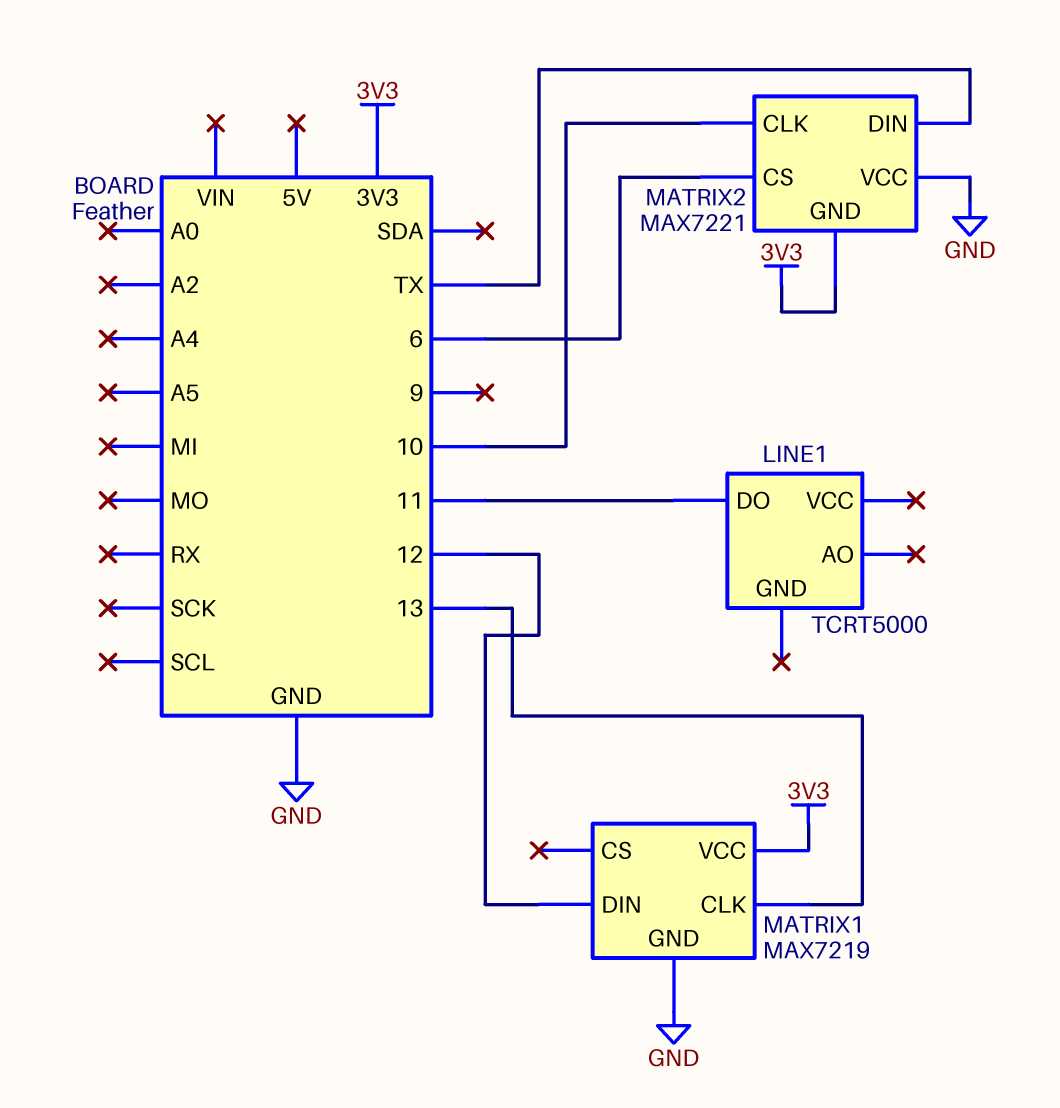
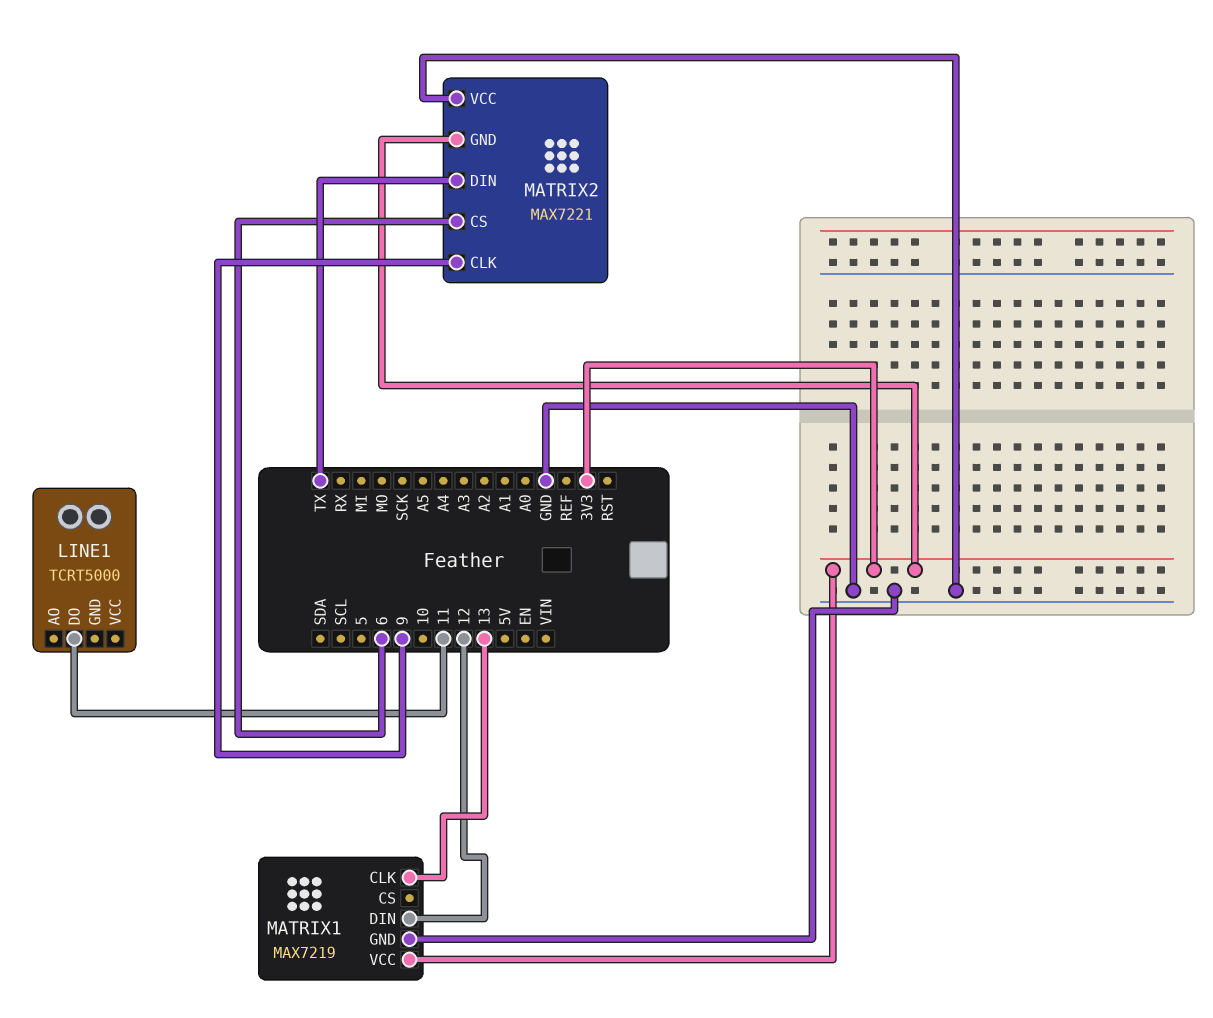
MATRIX2 pin CLK: 10 -> 9

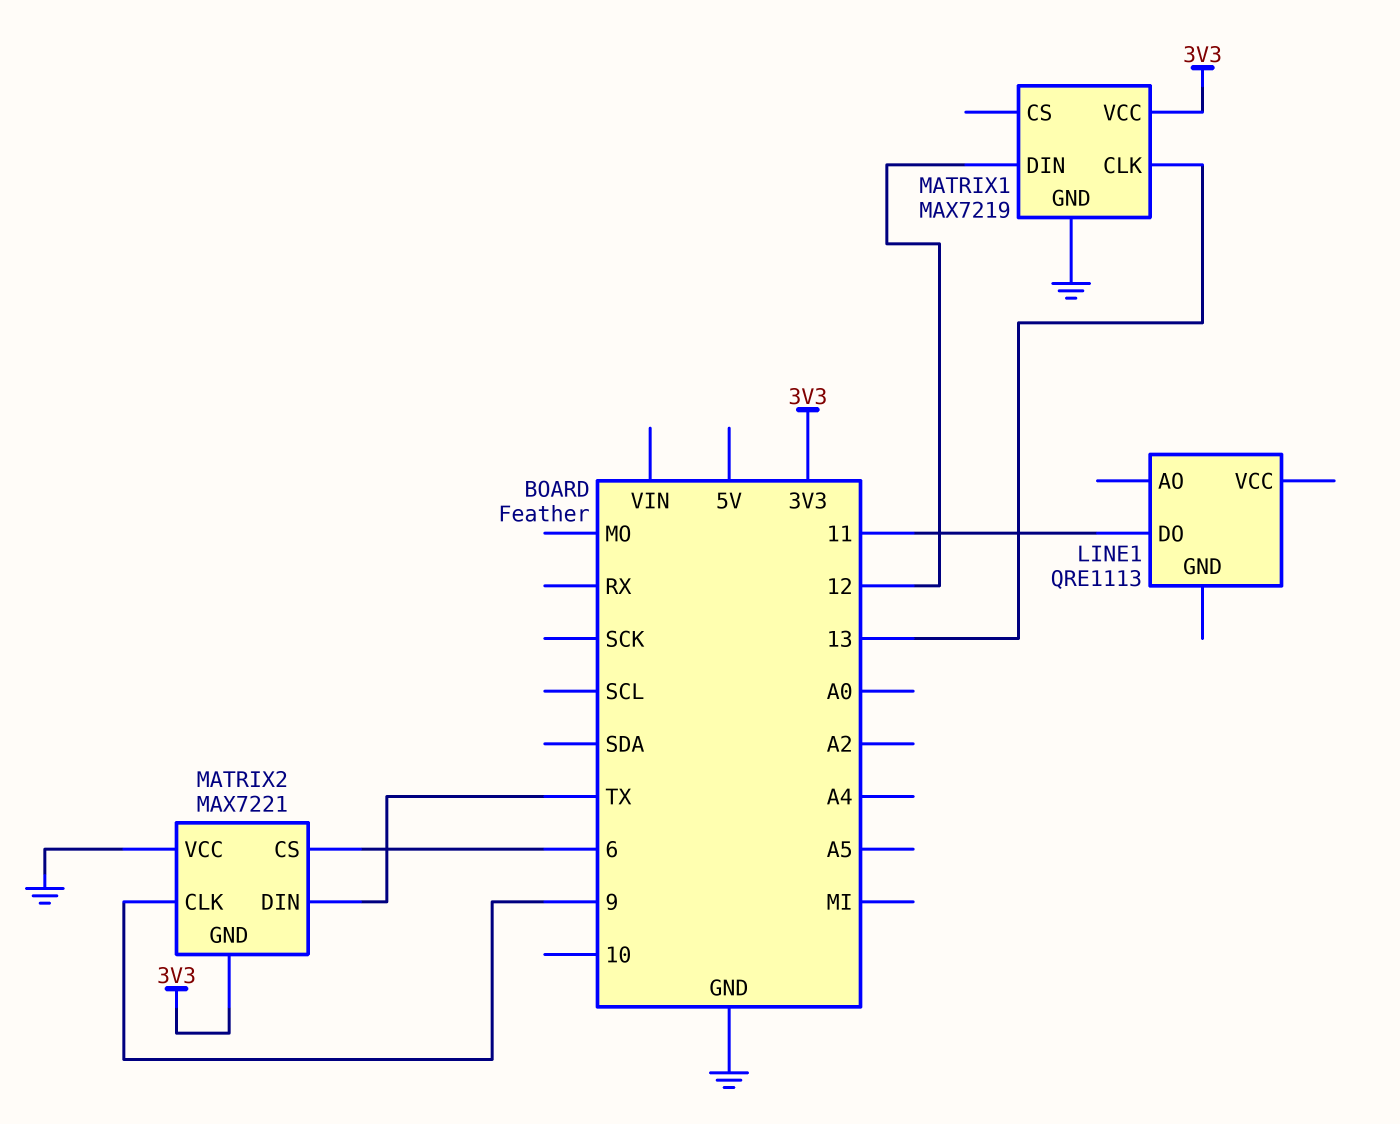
LINE1: TCRT5000 -> QRE1113

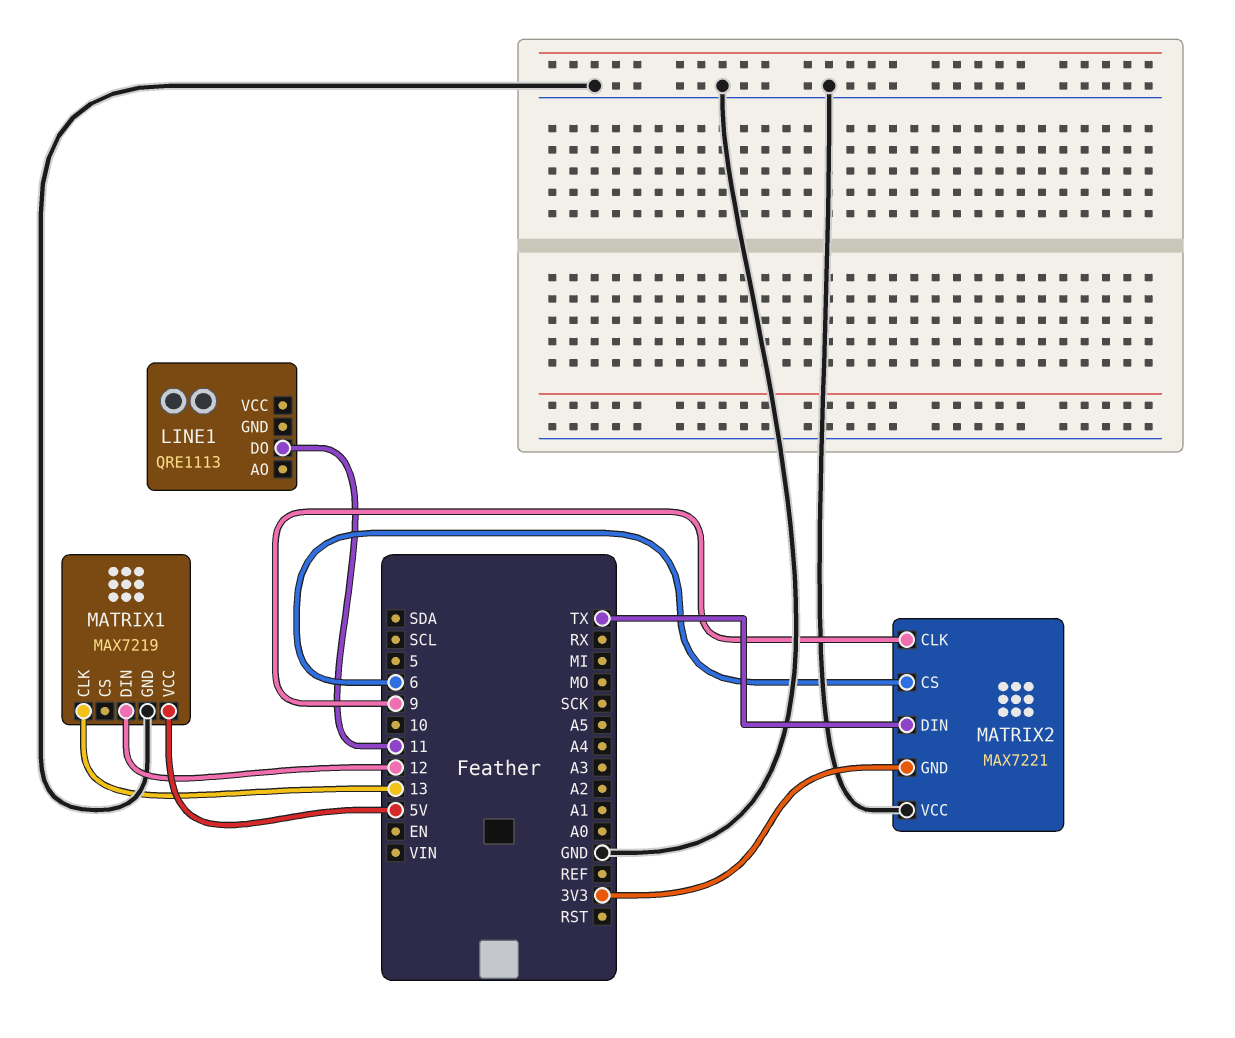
MATRIX1 pin VCC: 3V3 -> 5V

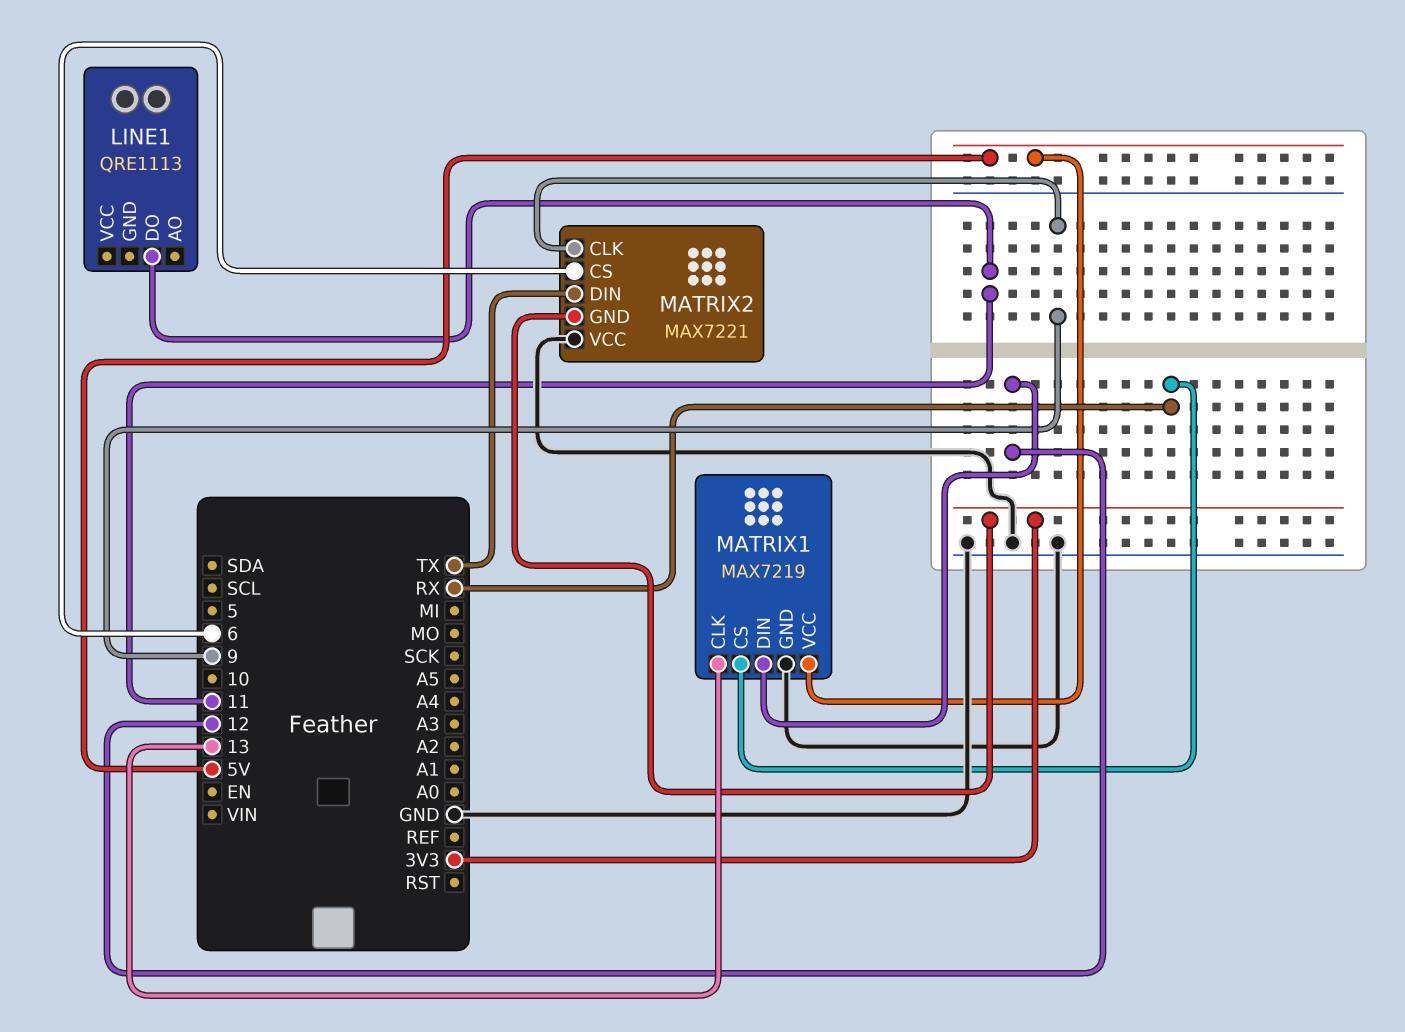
MATRIX1 pin CS: none -> RX

